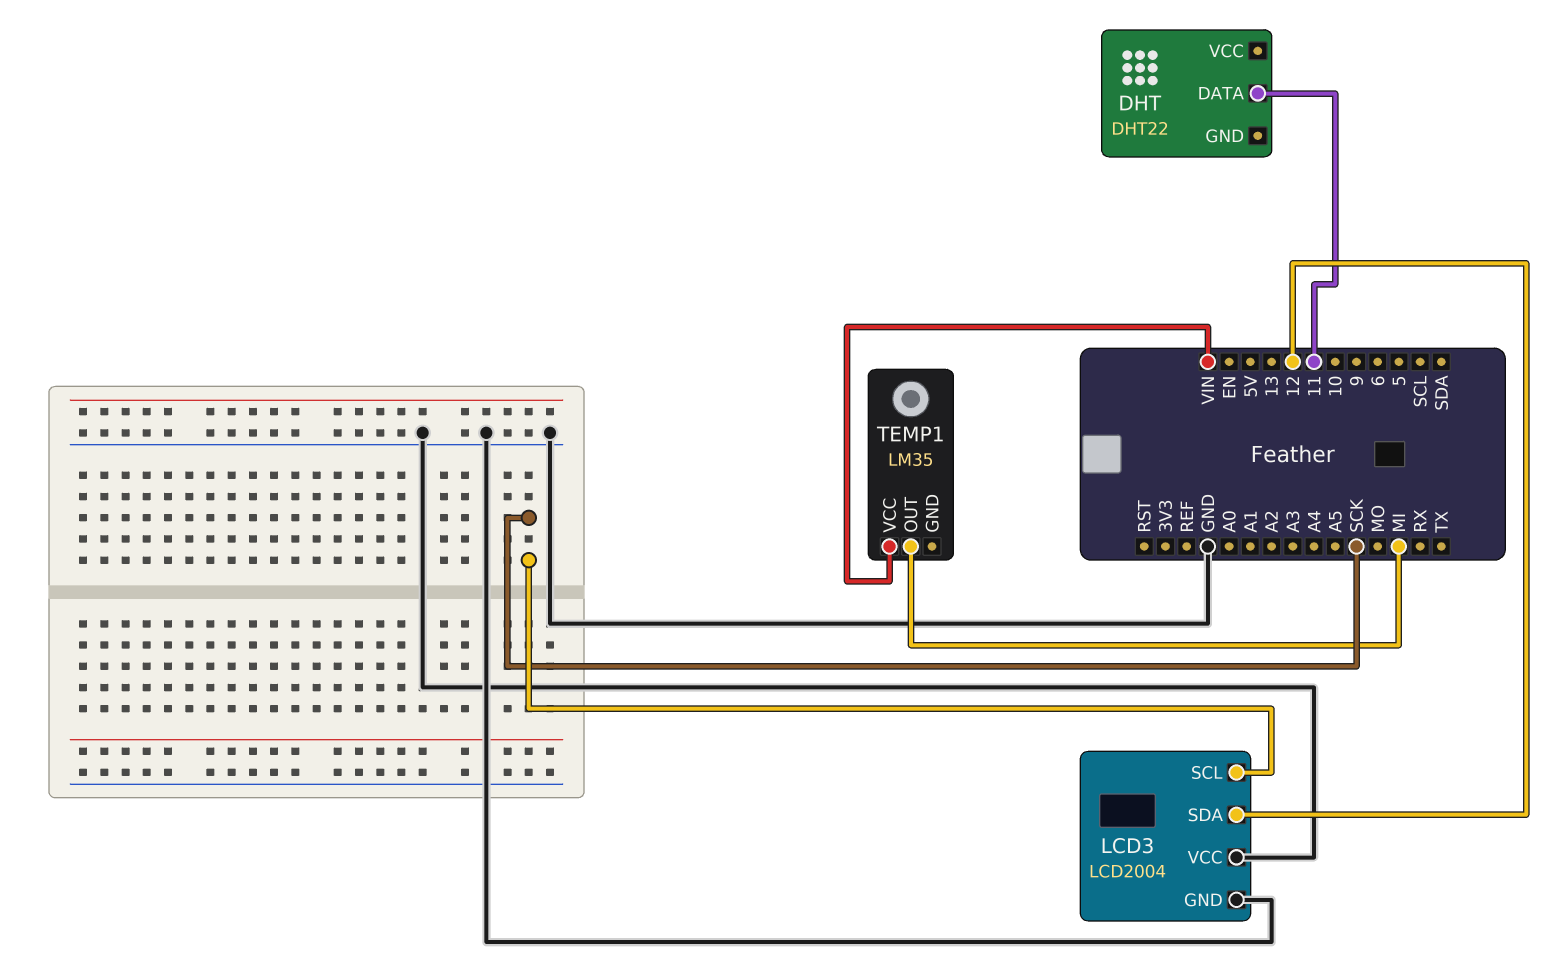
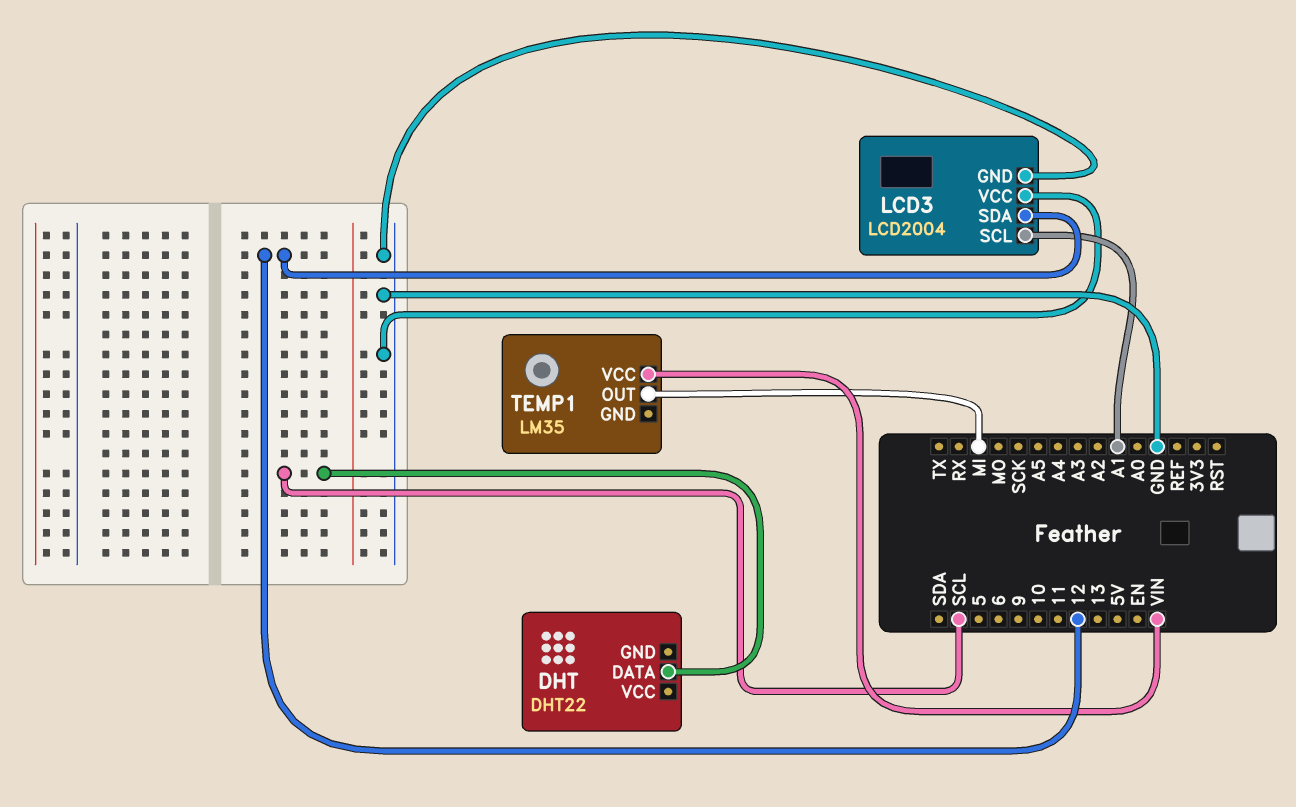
DHT pin DATA: 11 -> SCL
LCD3 pin SCL: SCK -> A1

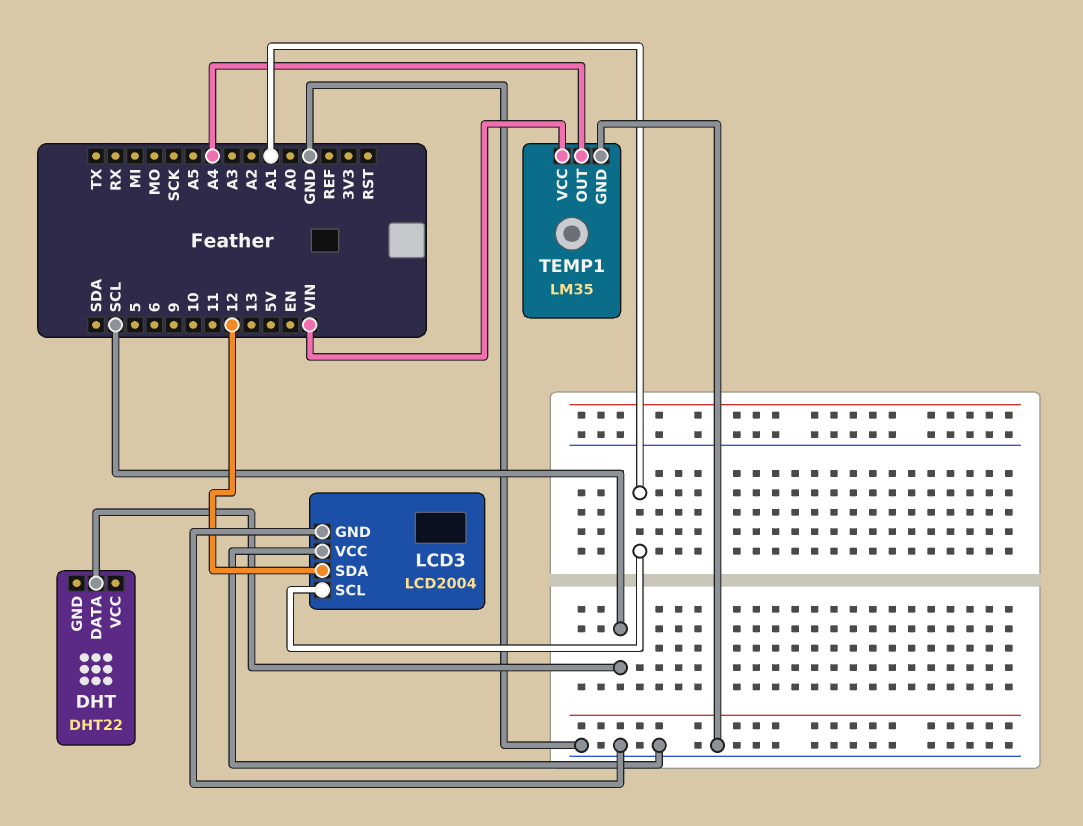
TEMP1 pin GND: none -> GND
TEMP1 pin OUT: MI -> A4

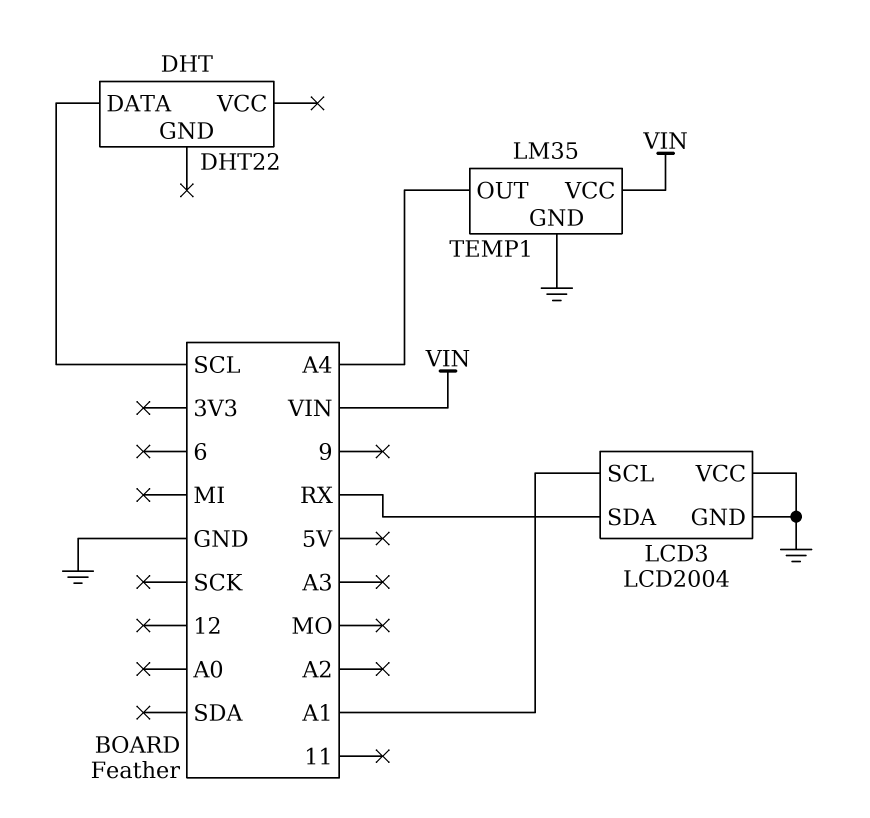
LCD3 pin SDA: 12 -> RX

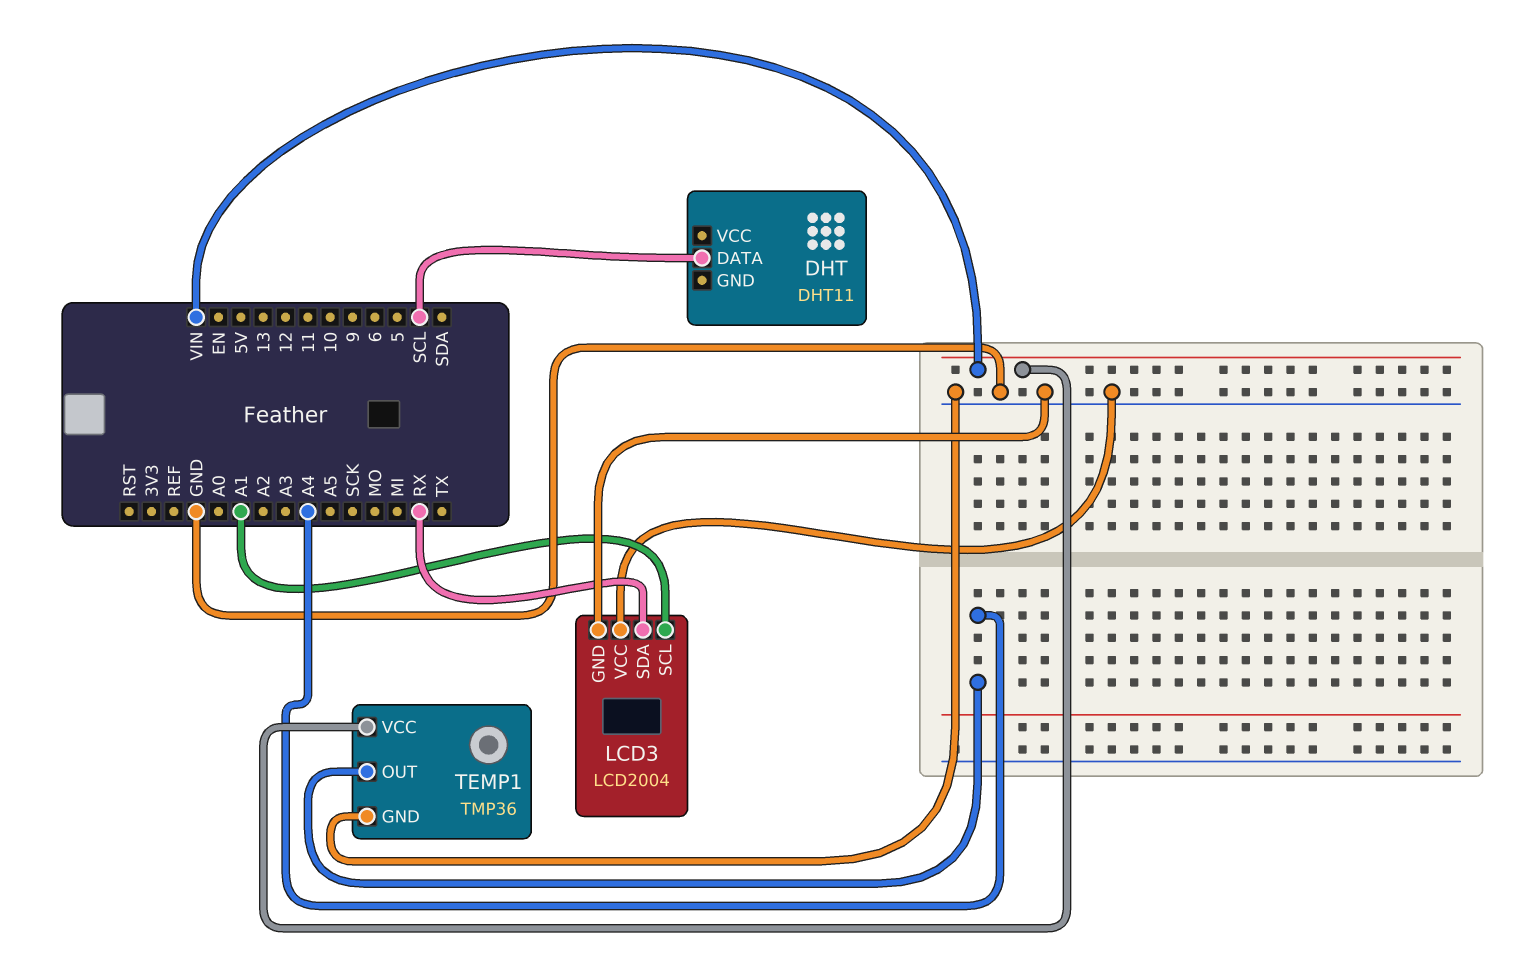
DHT: DHT22 -> DHT11
TEMP1: LM35 -> TMP36

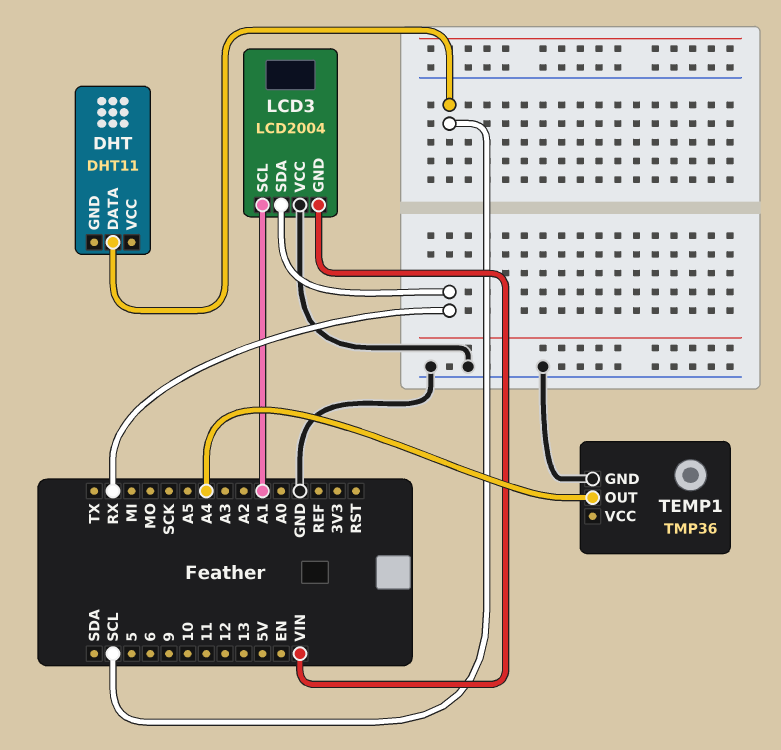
LCD3 pin GND: GND -> VIN
TEMP1 pin VCC: VIN -> none

